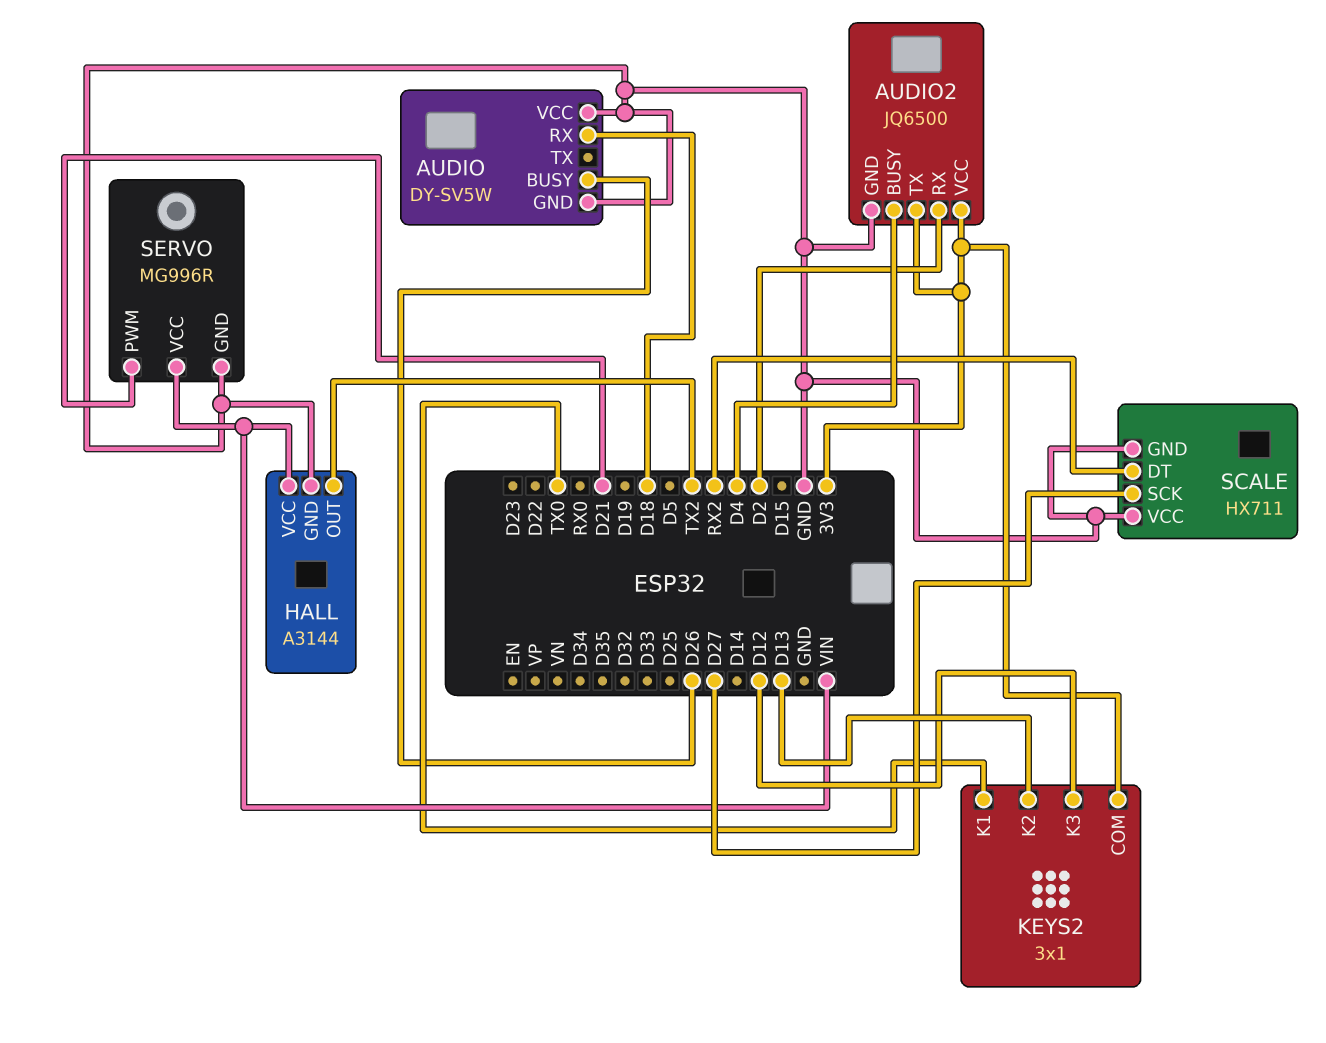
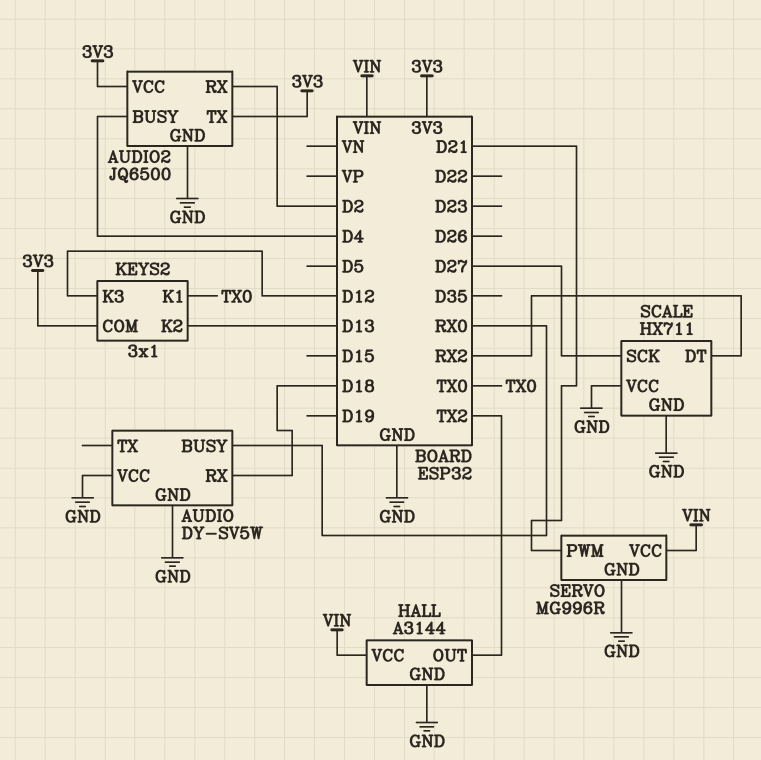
AUDIO pin BUSY: D26 -> RX0

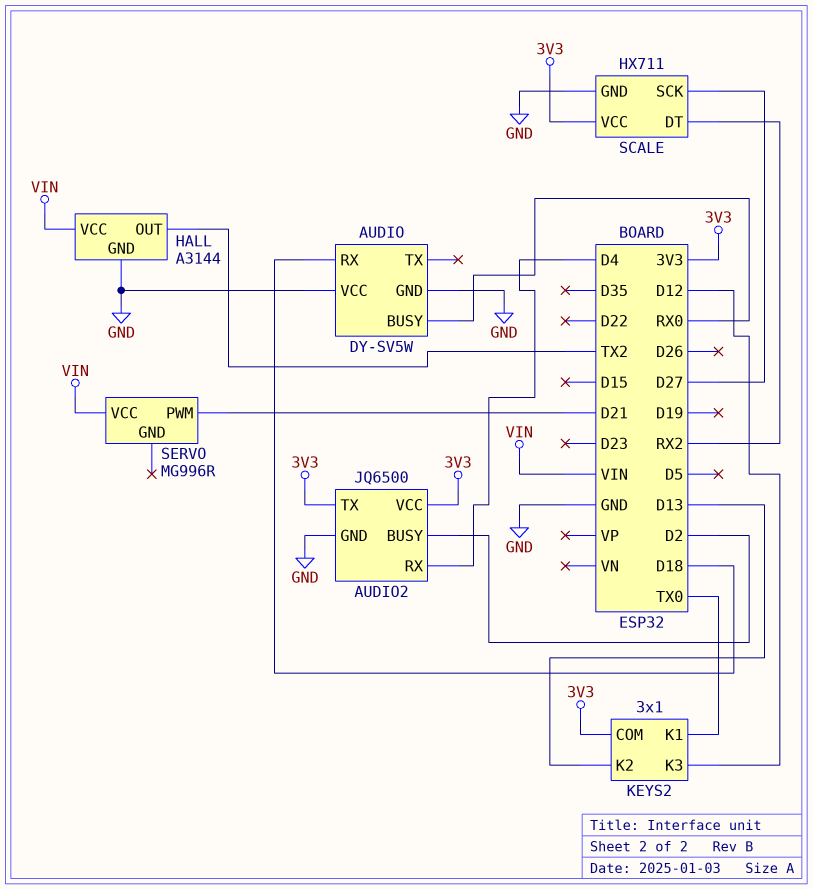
AUDIO2 pin BUSY: D4 -> D2
AUDIO2 pin RX: D2 -> D4
SCALE pin VCC: GND -> 3V3
SERVO pin GND: GND -> none

